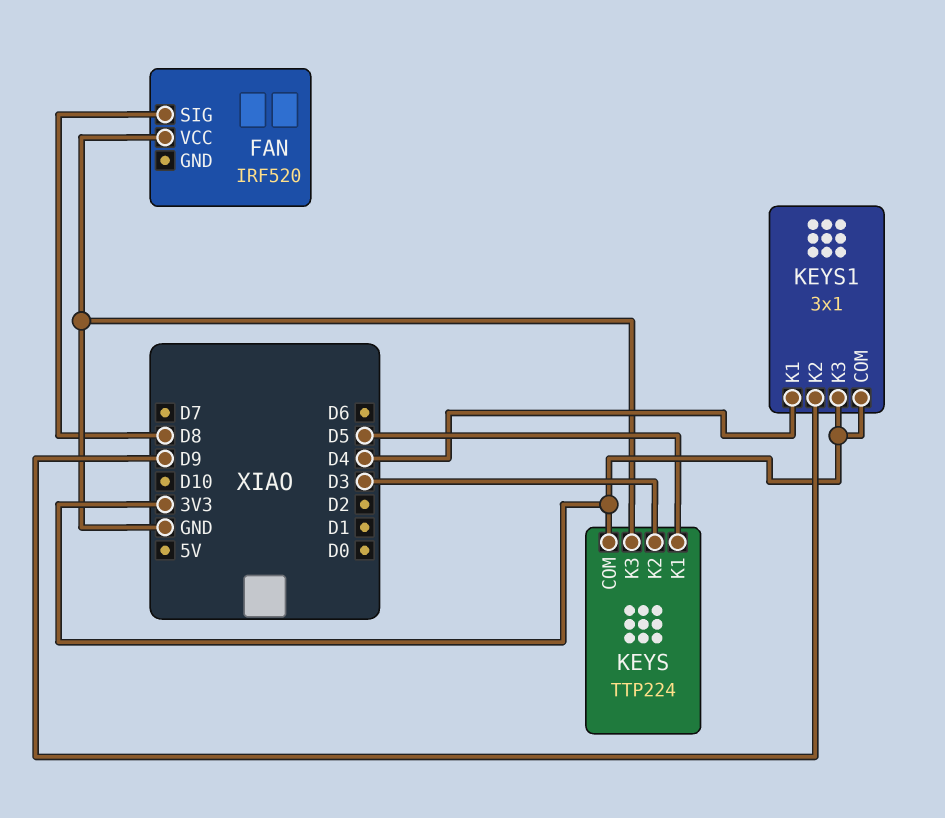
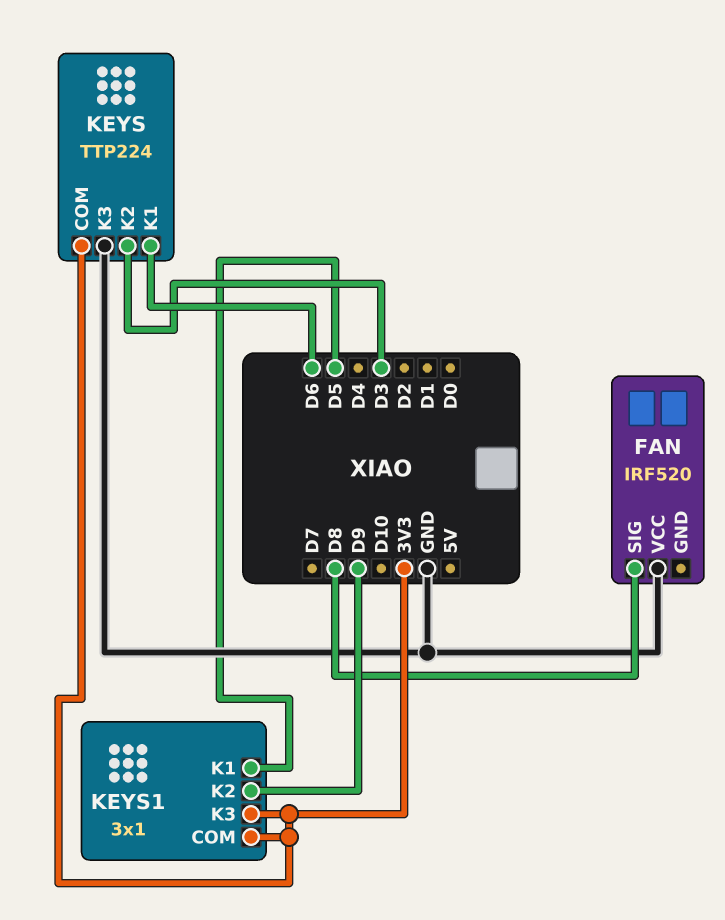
KEYS pin K1: D5 -> D6
KEYS1 pin K1: D4 -> D5

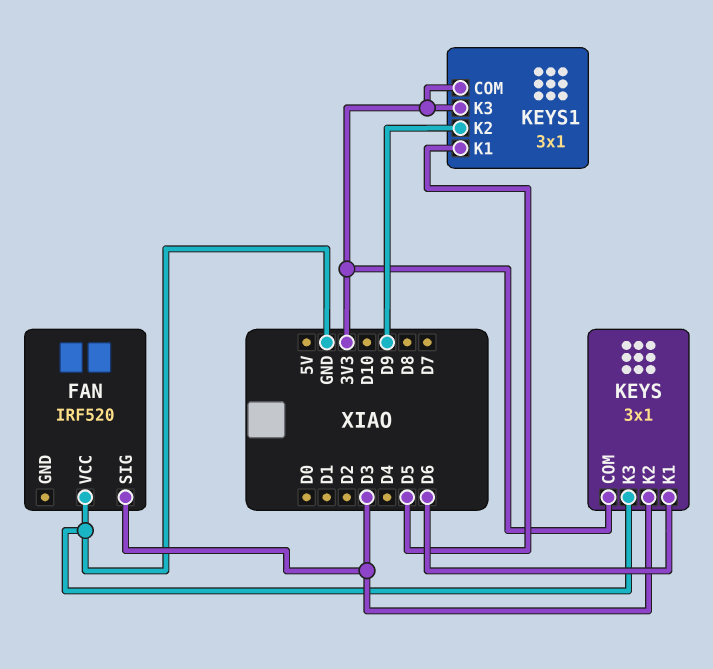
FAN pin SIG: D8 -> D3
KEYS: TTP224 -> 3x1

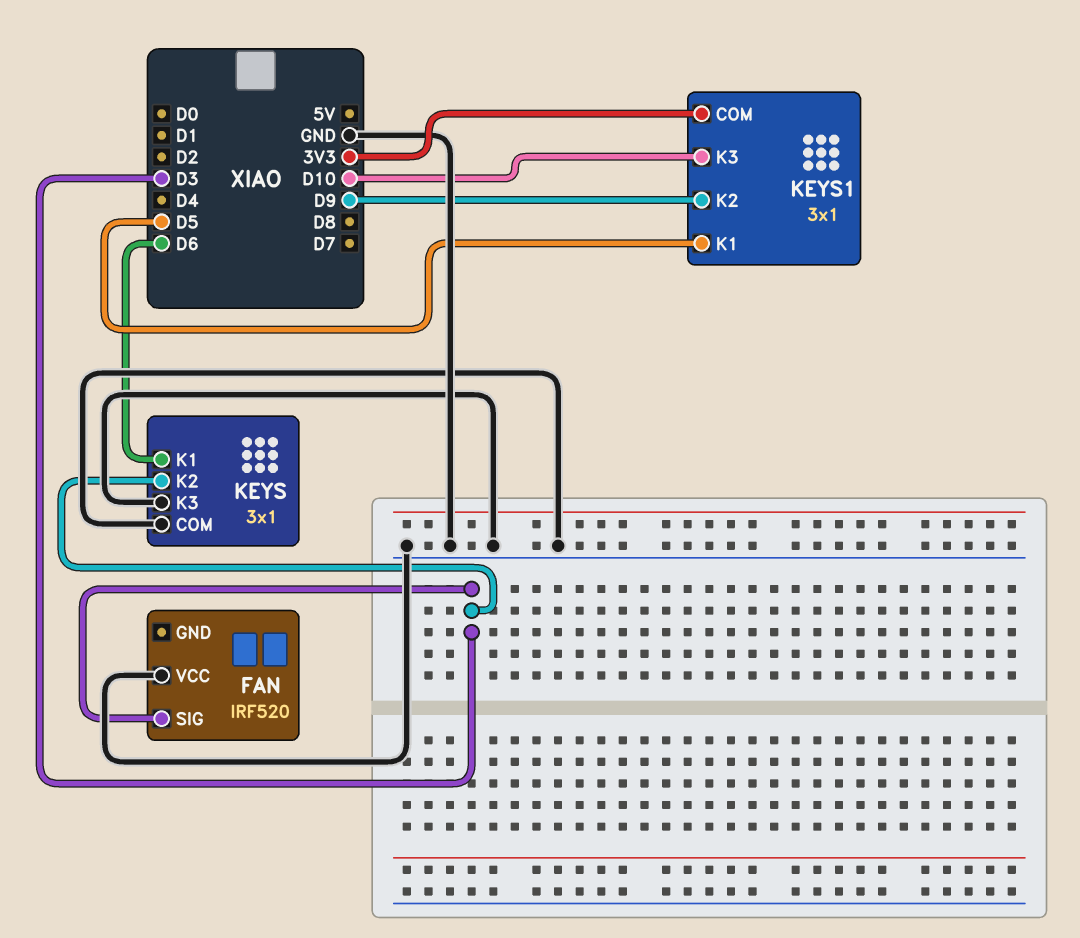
KEYS pin COM: 3V3 -> GND
KEYS1 pin K3: 3V3 -> D10

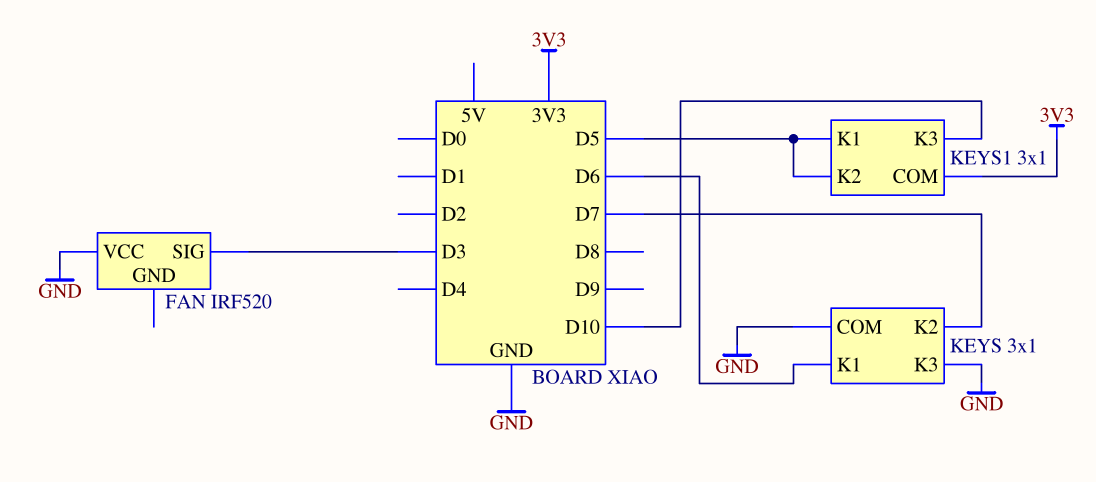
KEYS pin K2: D3 -> D7
KEYS1 pin K2: D9 -> D5

